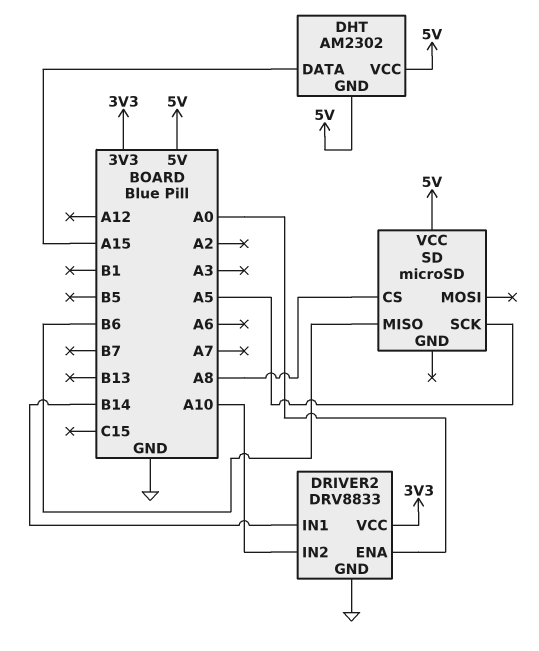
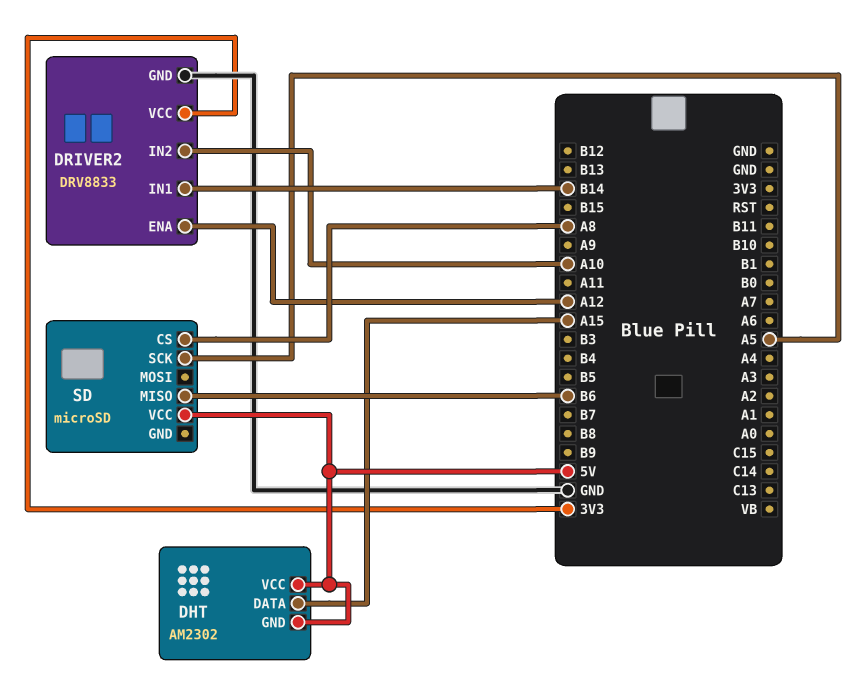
DRIVER2 pin ENA: A0 -> A12

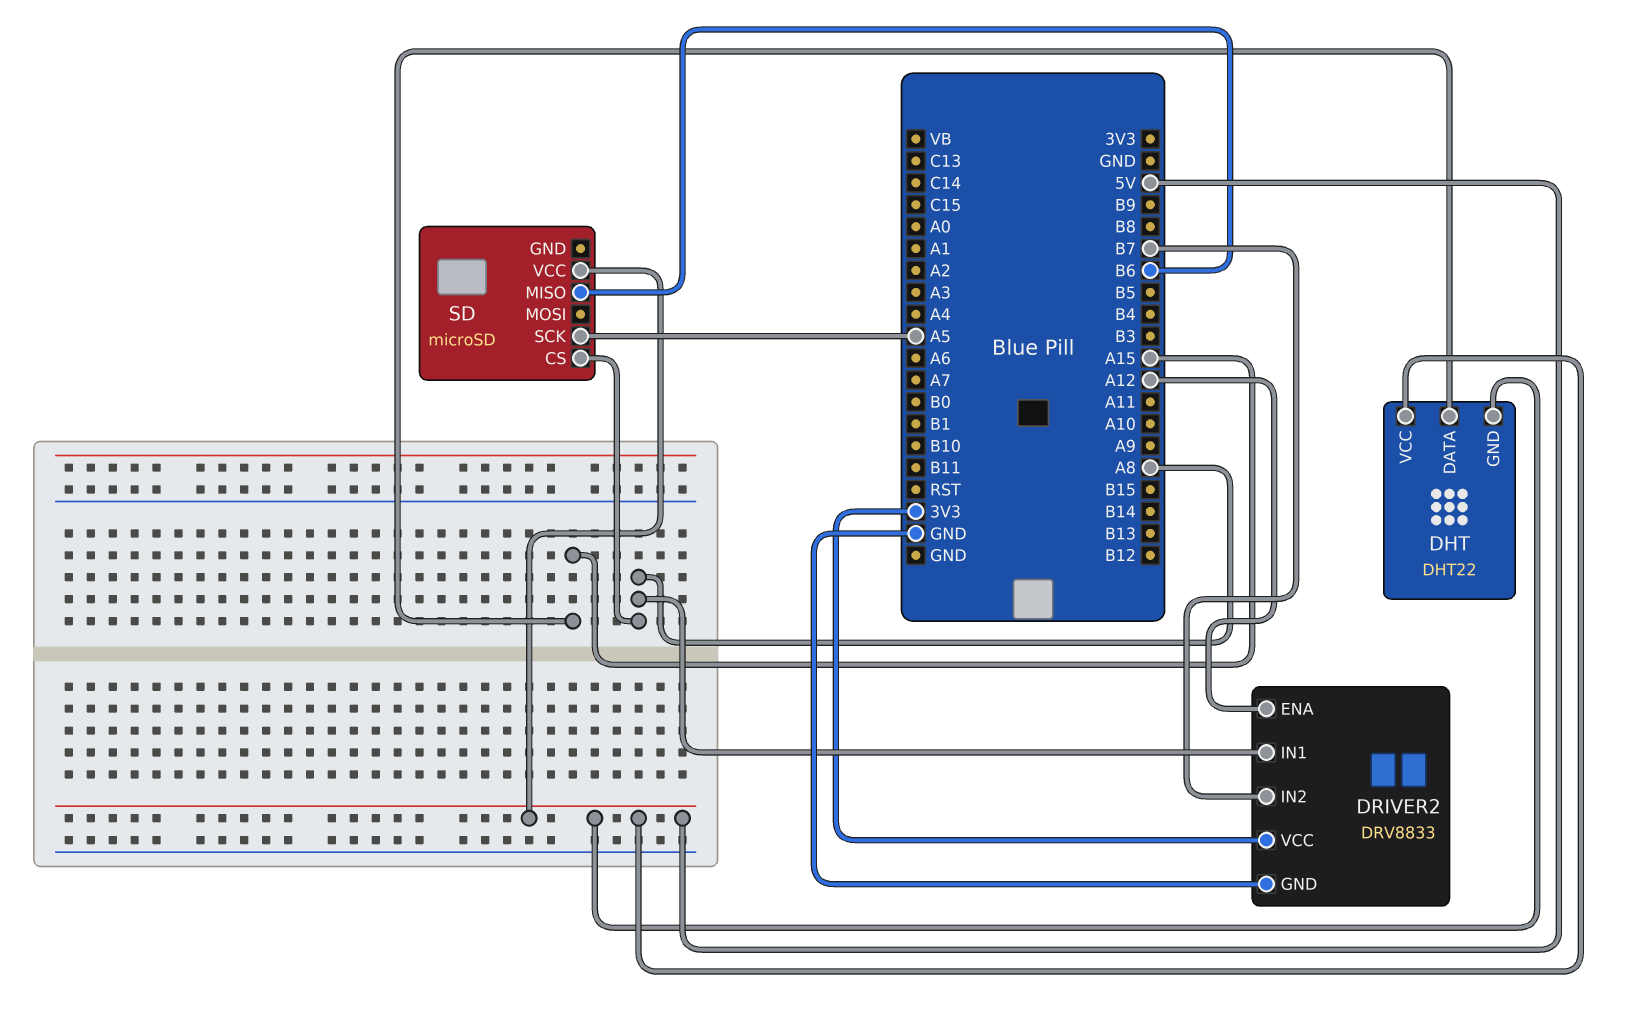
DHT: AM2302 -> DHT22
DRIVER2 pin IN1: B14 -> A8
DRIVER2 pin IN2: A10 -> B7

